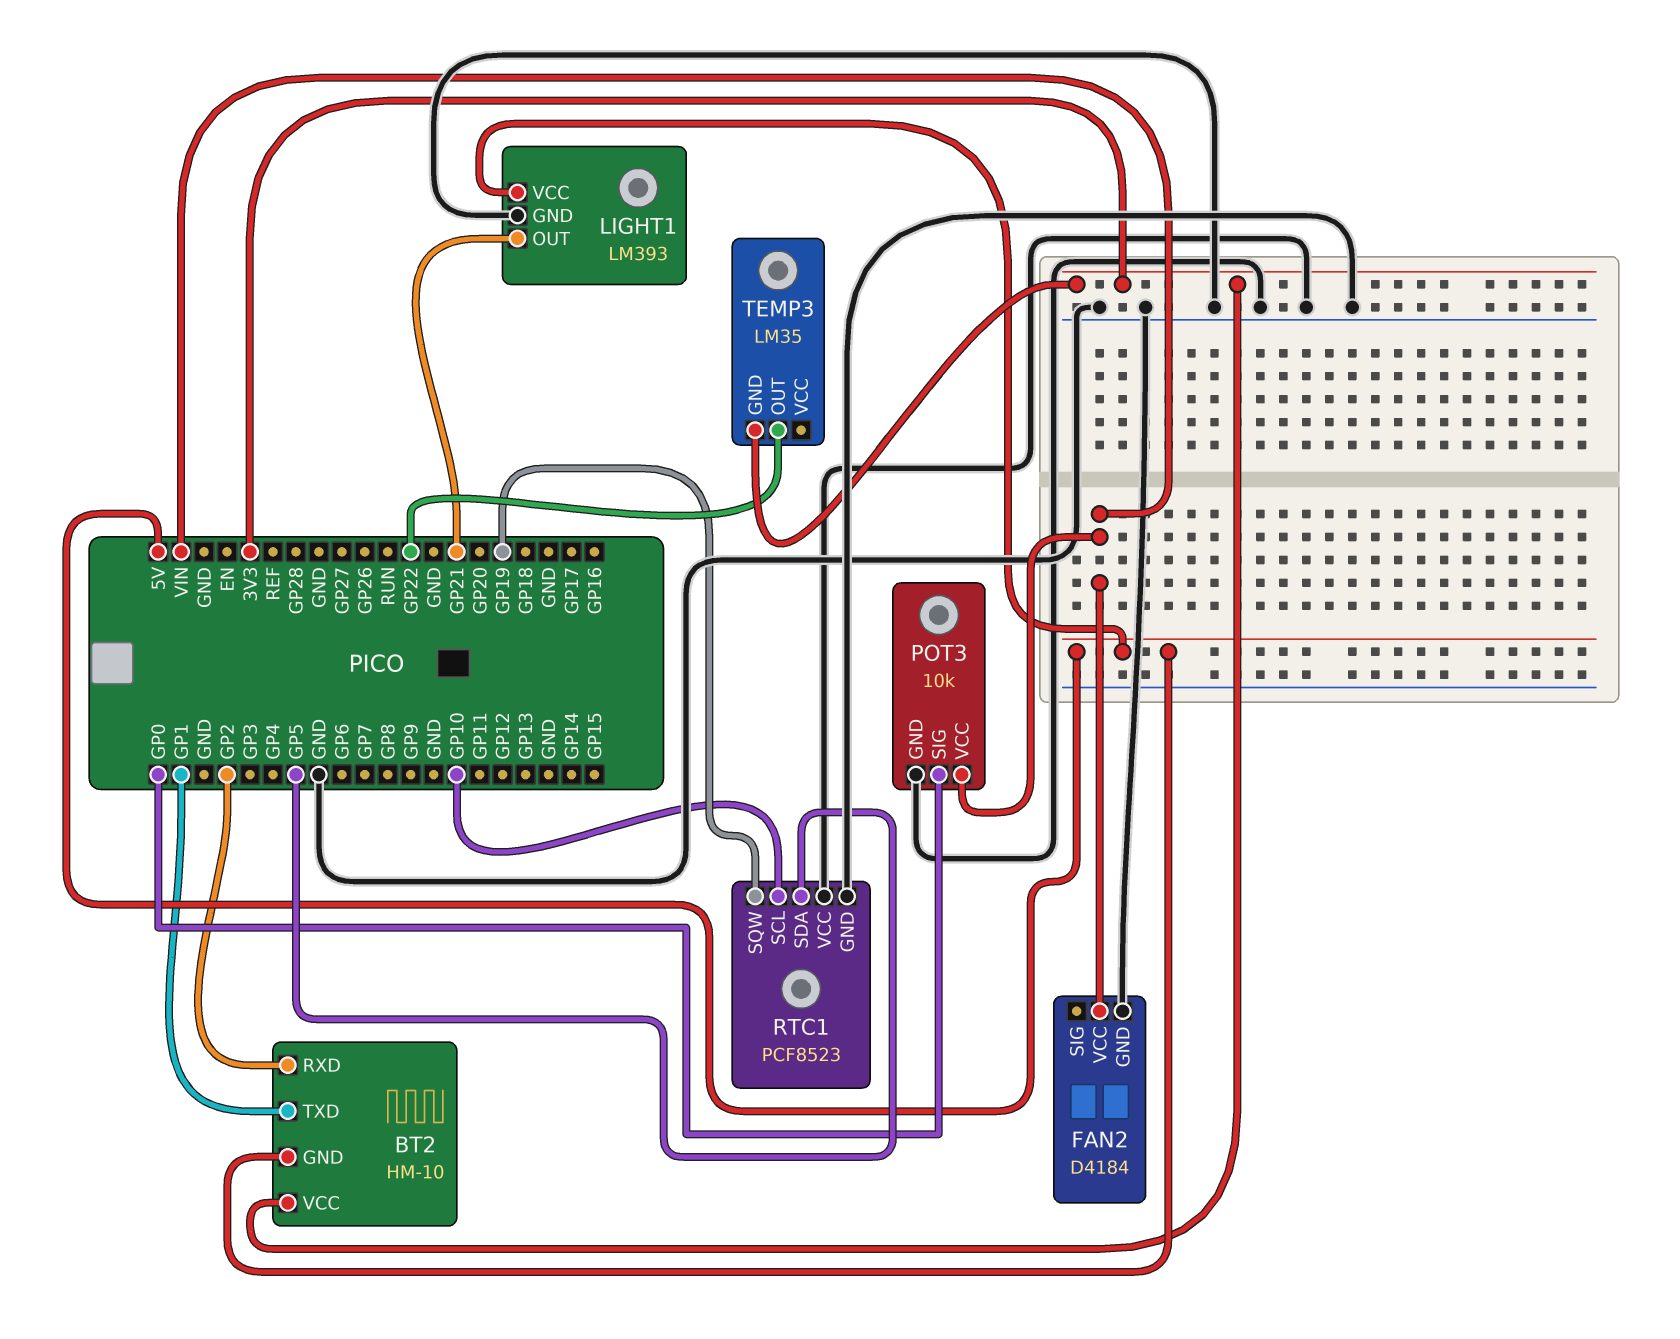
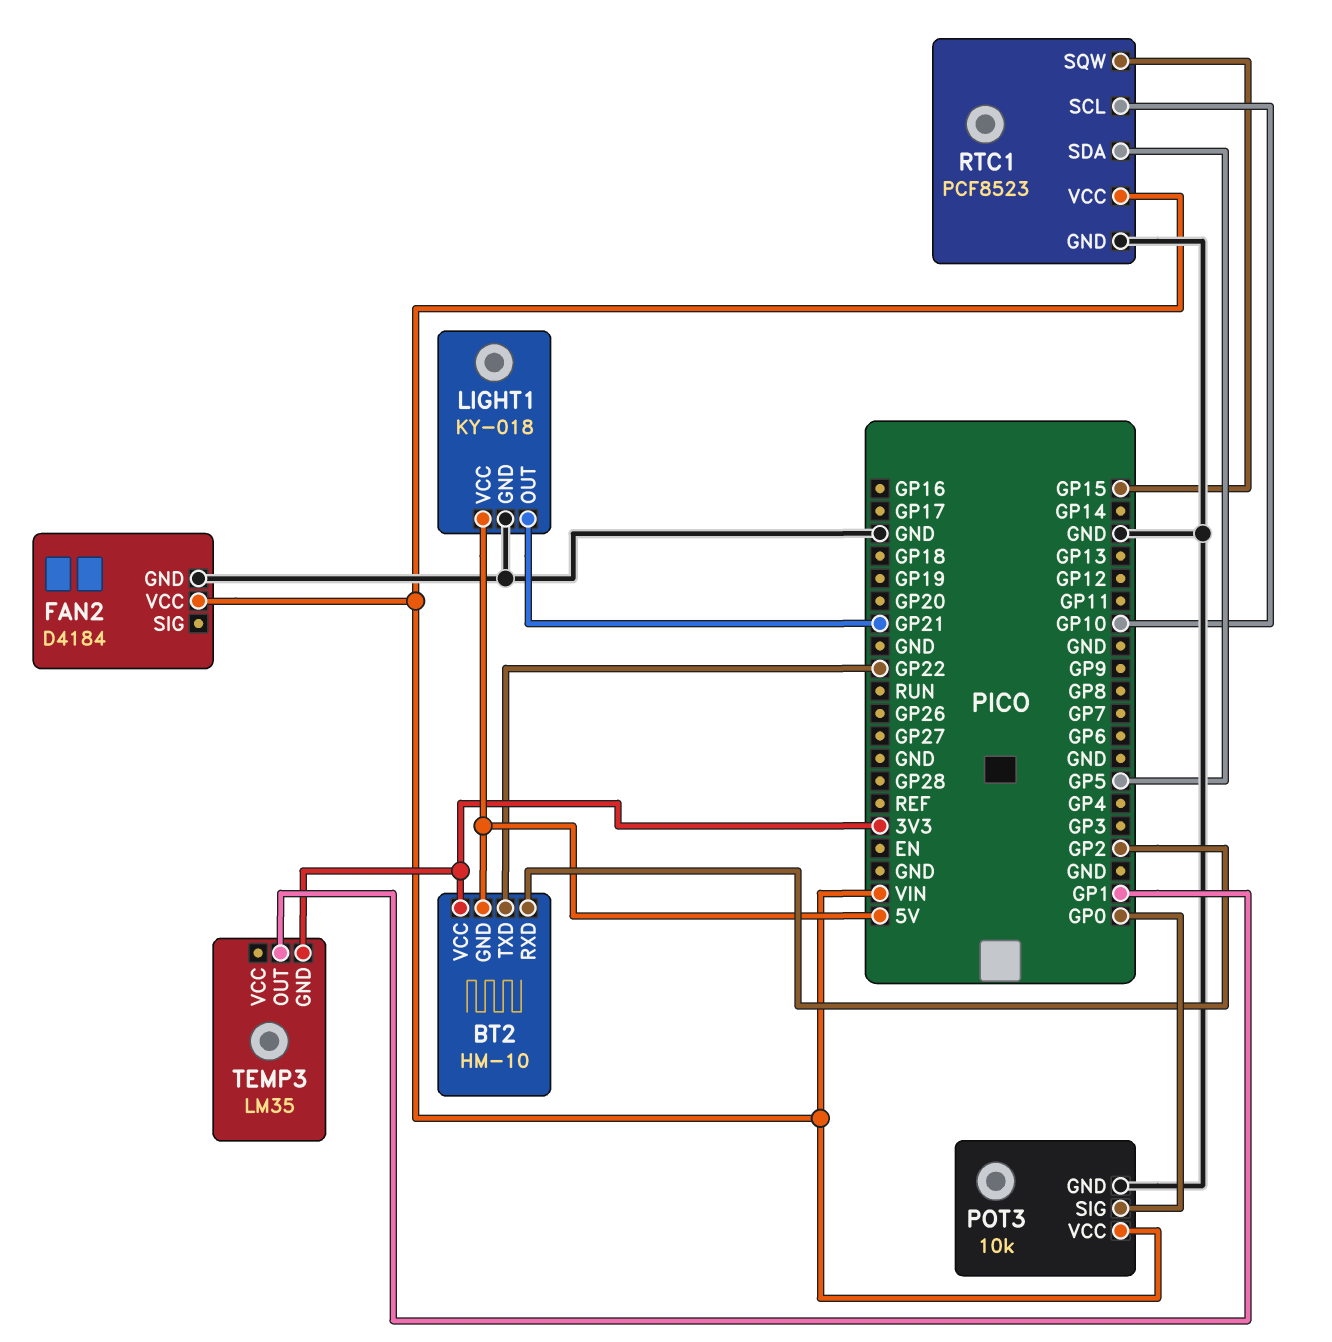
BT2 pin TXD: GP1 -> GP22
LIGHT1: LM393 -> KY-018
RTC1 pin SQW: GP19 -> GP15
RTC1 pin VCC: GND -> VIN
TEMP3 pin OUT: GP22 -> GP1

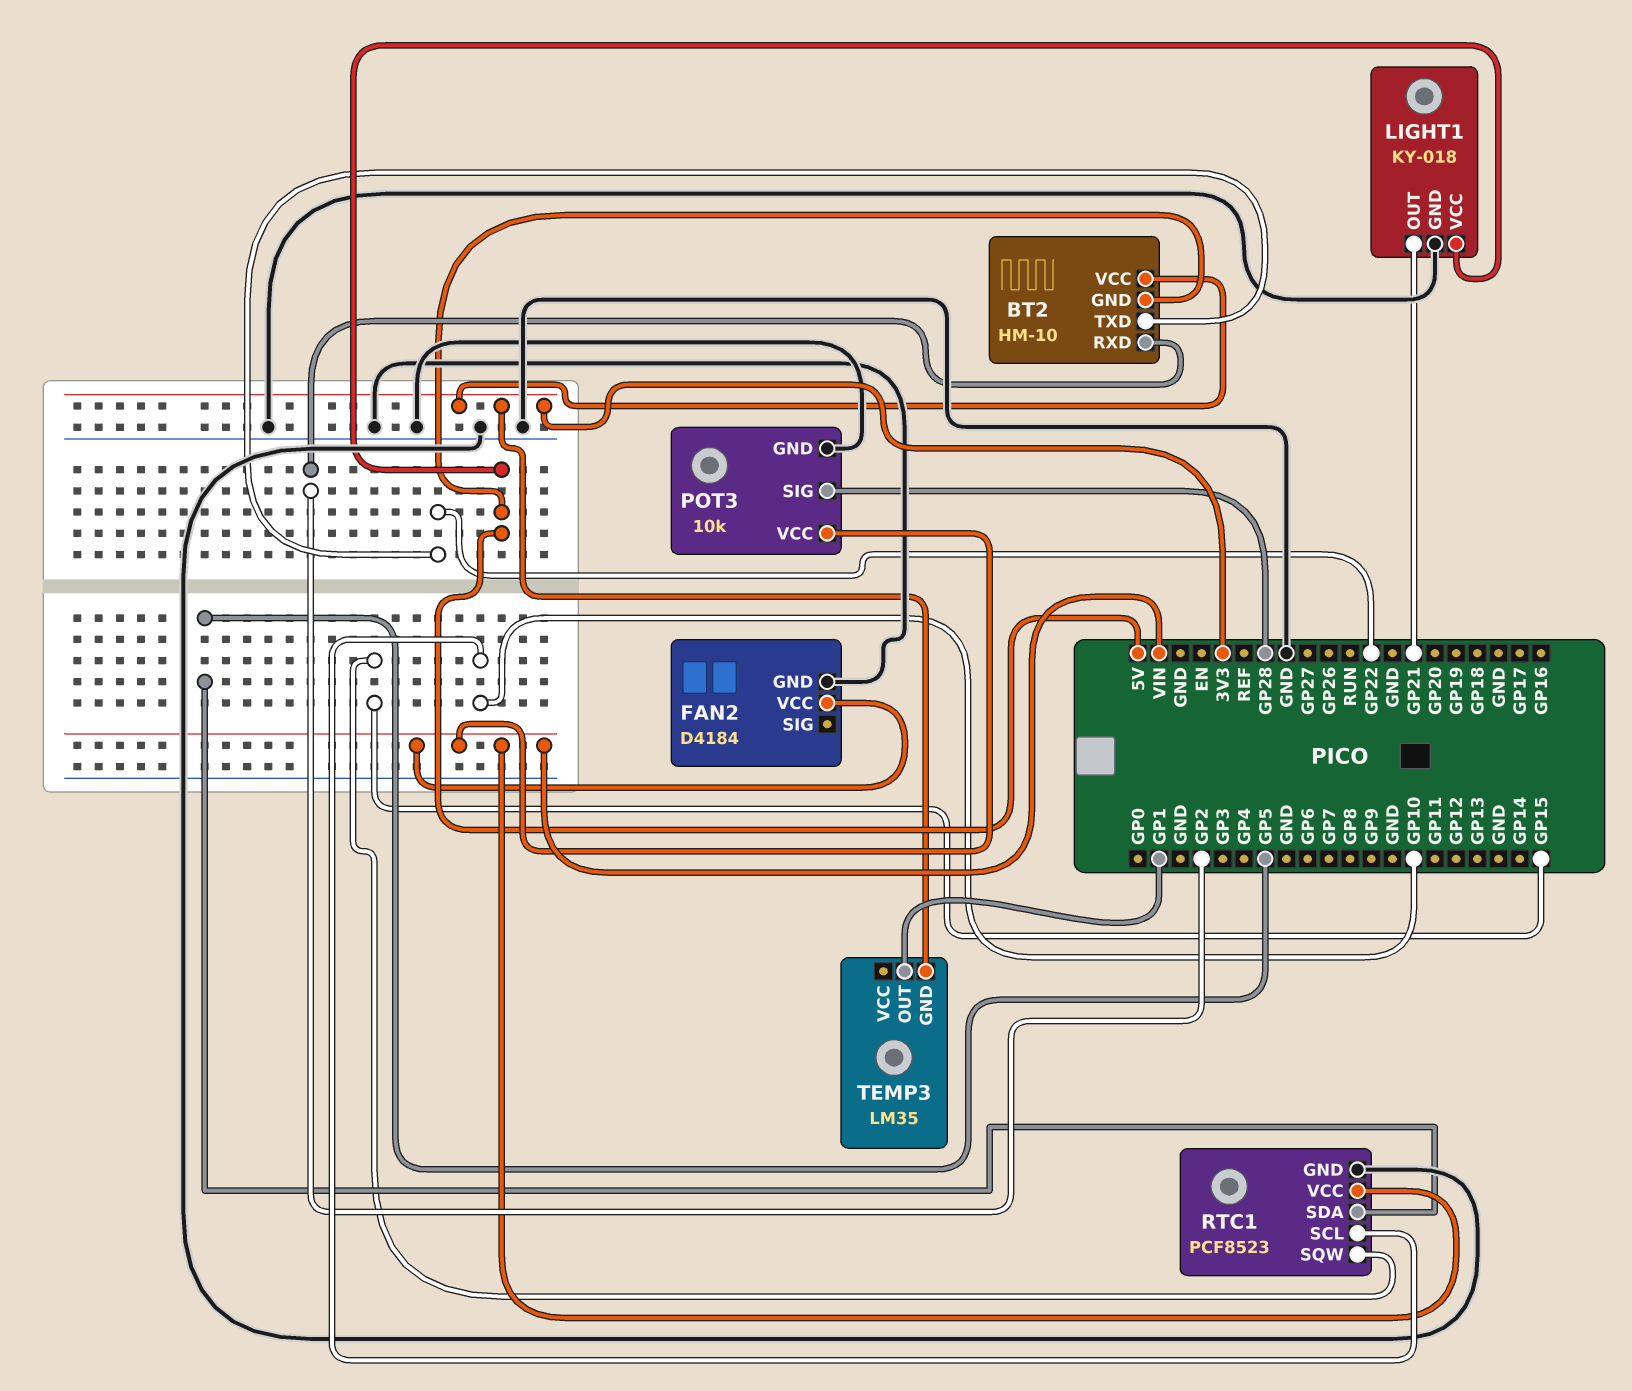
POT3 pin SIG: GP0 -> GP28

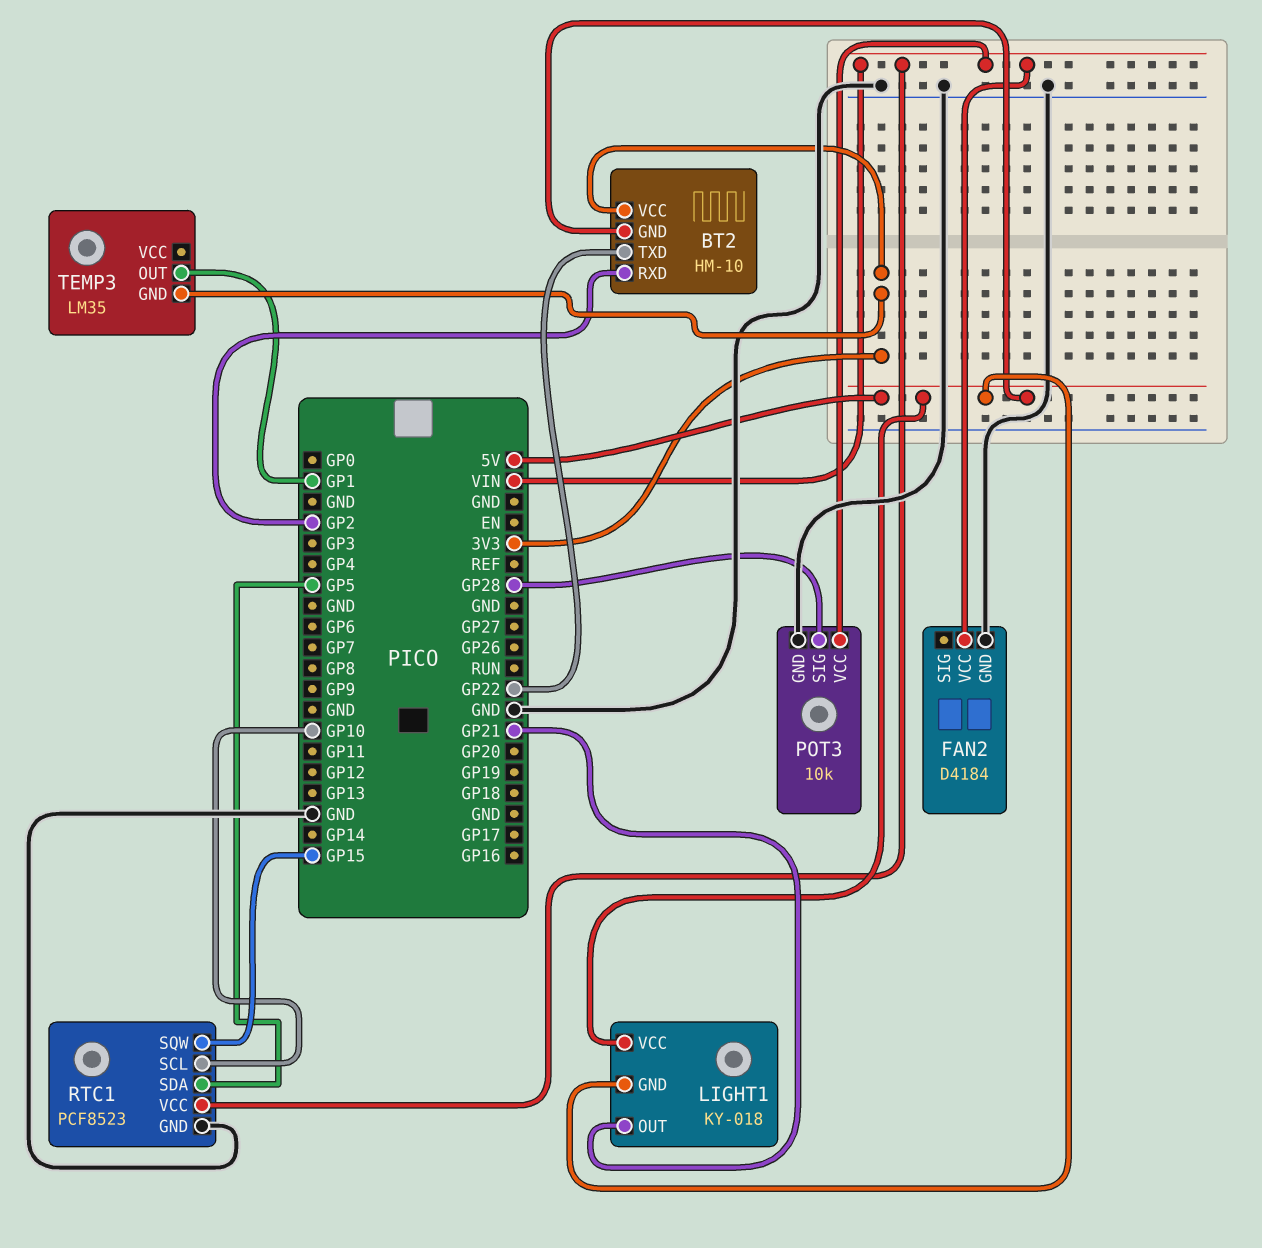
LIGHT1 pin GND: GND -> 5V

